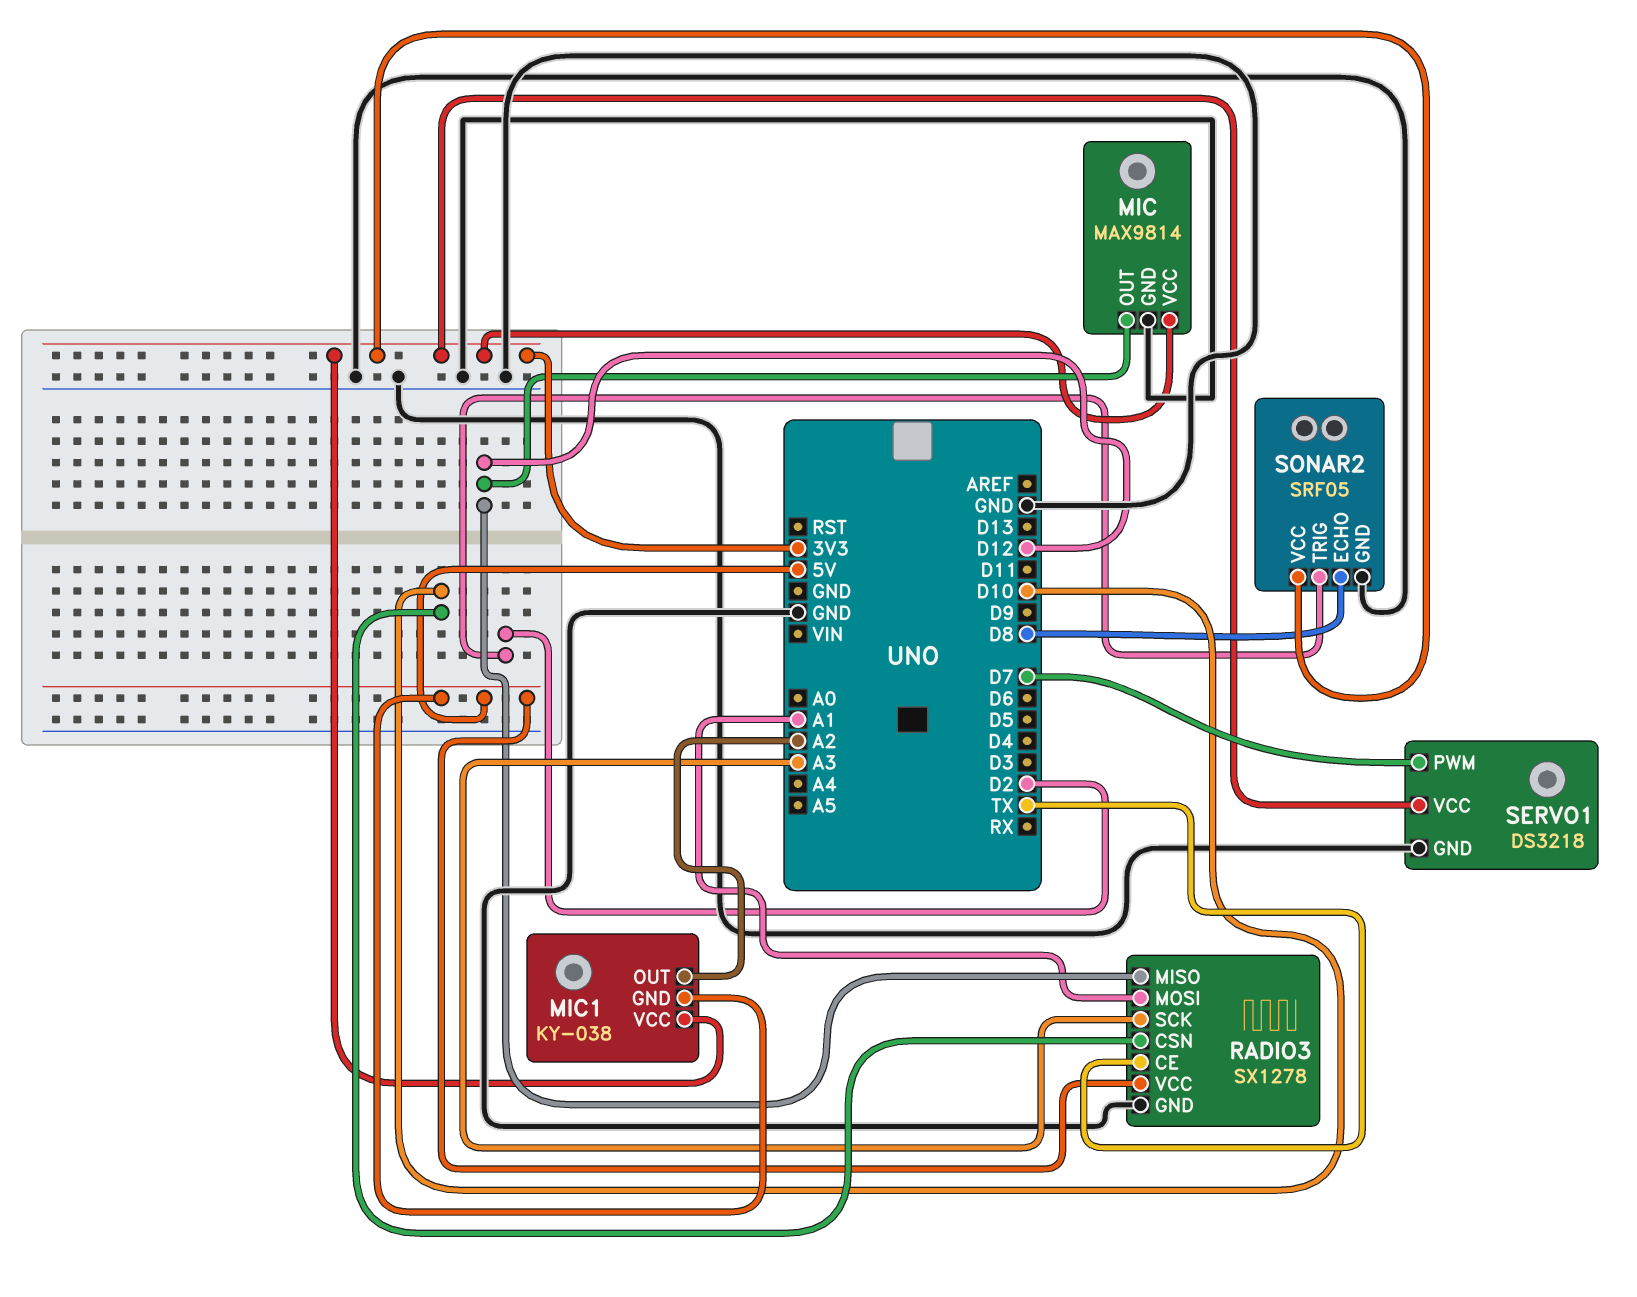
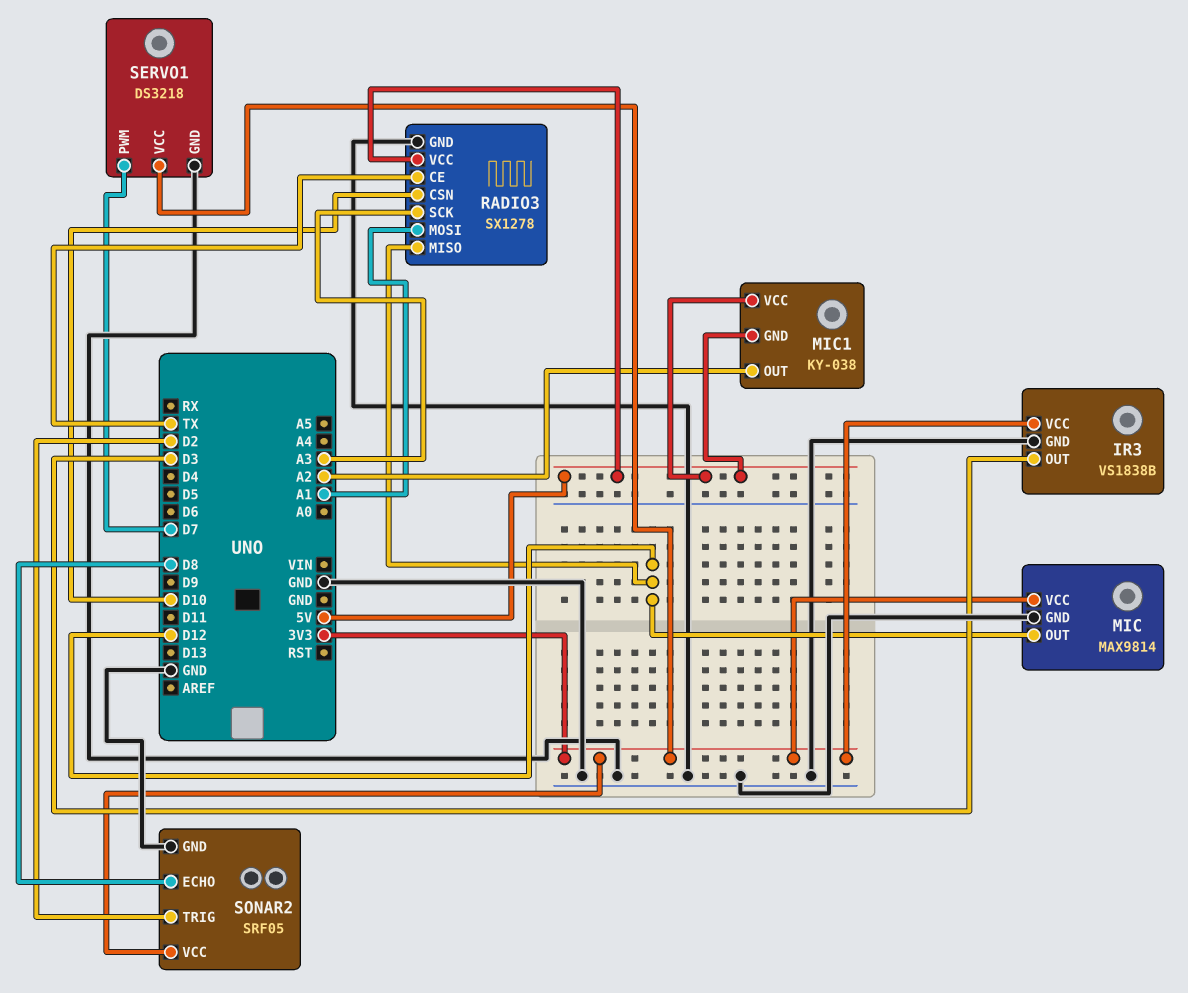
IR3: none -> VS1838B
IR3 pin GND: none -> GND
IR3 pin OUT: none -> D3
IR3 pin VCC: none -> 3V3
MIC1 pin VCC: 3V3 -> 5V

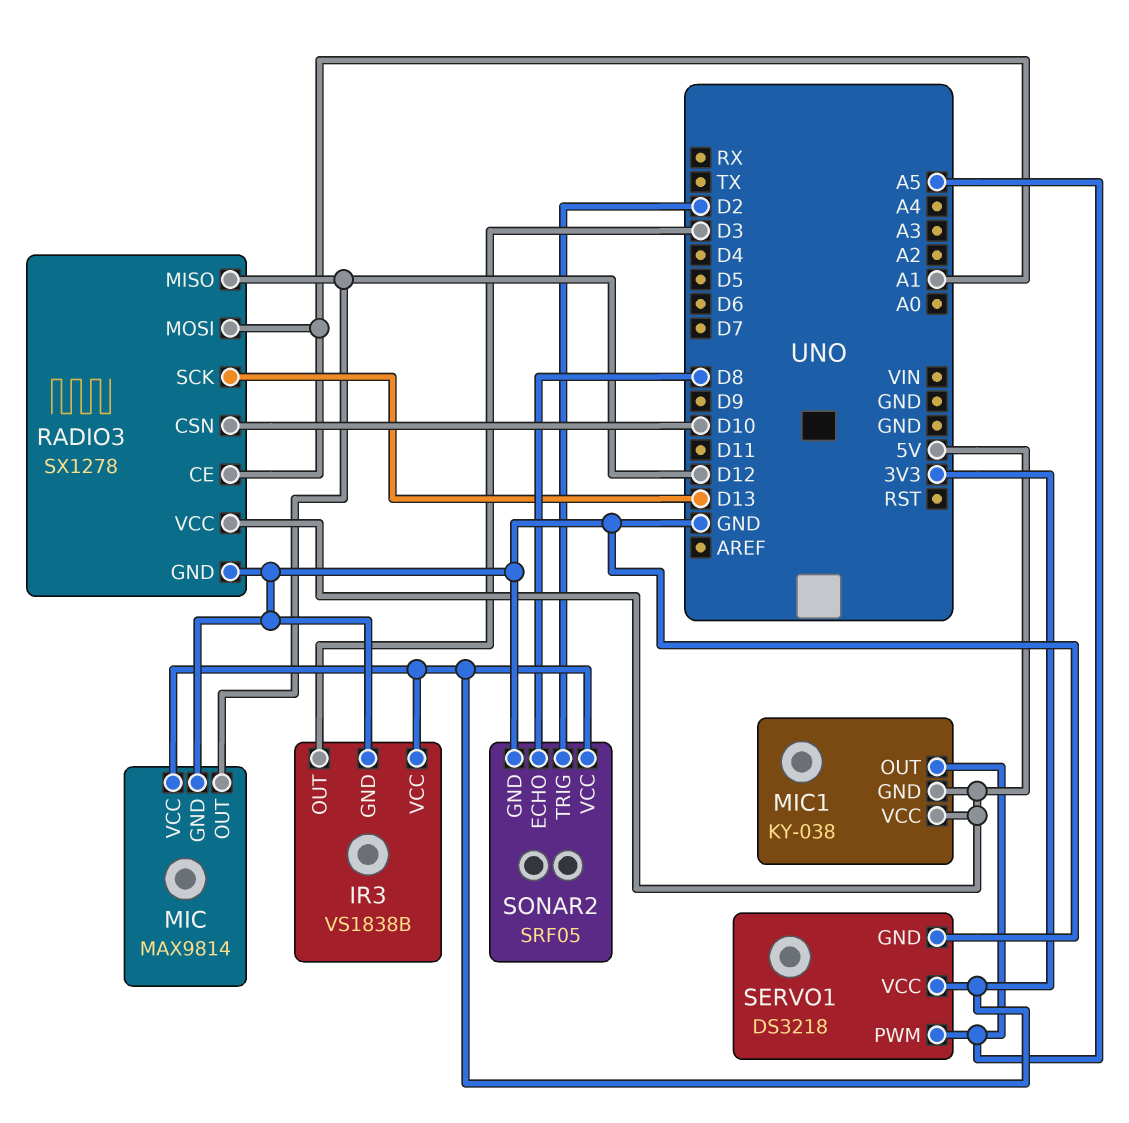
MIC1 pin OUT: A2 -> A5
RADIO3 pin CE: TX -> A1
RADIO3 pin SCK: A3 -> D13
SERVO1 pin PWM: D7 -> A5

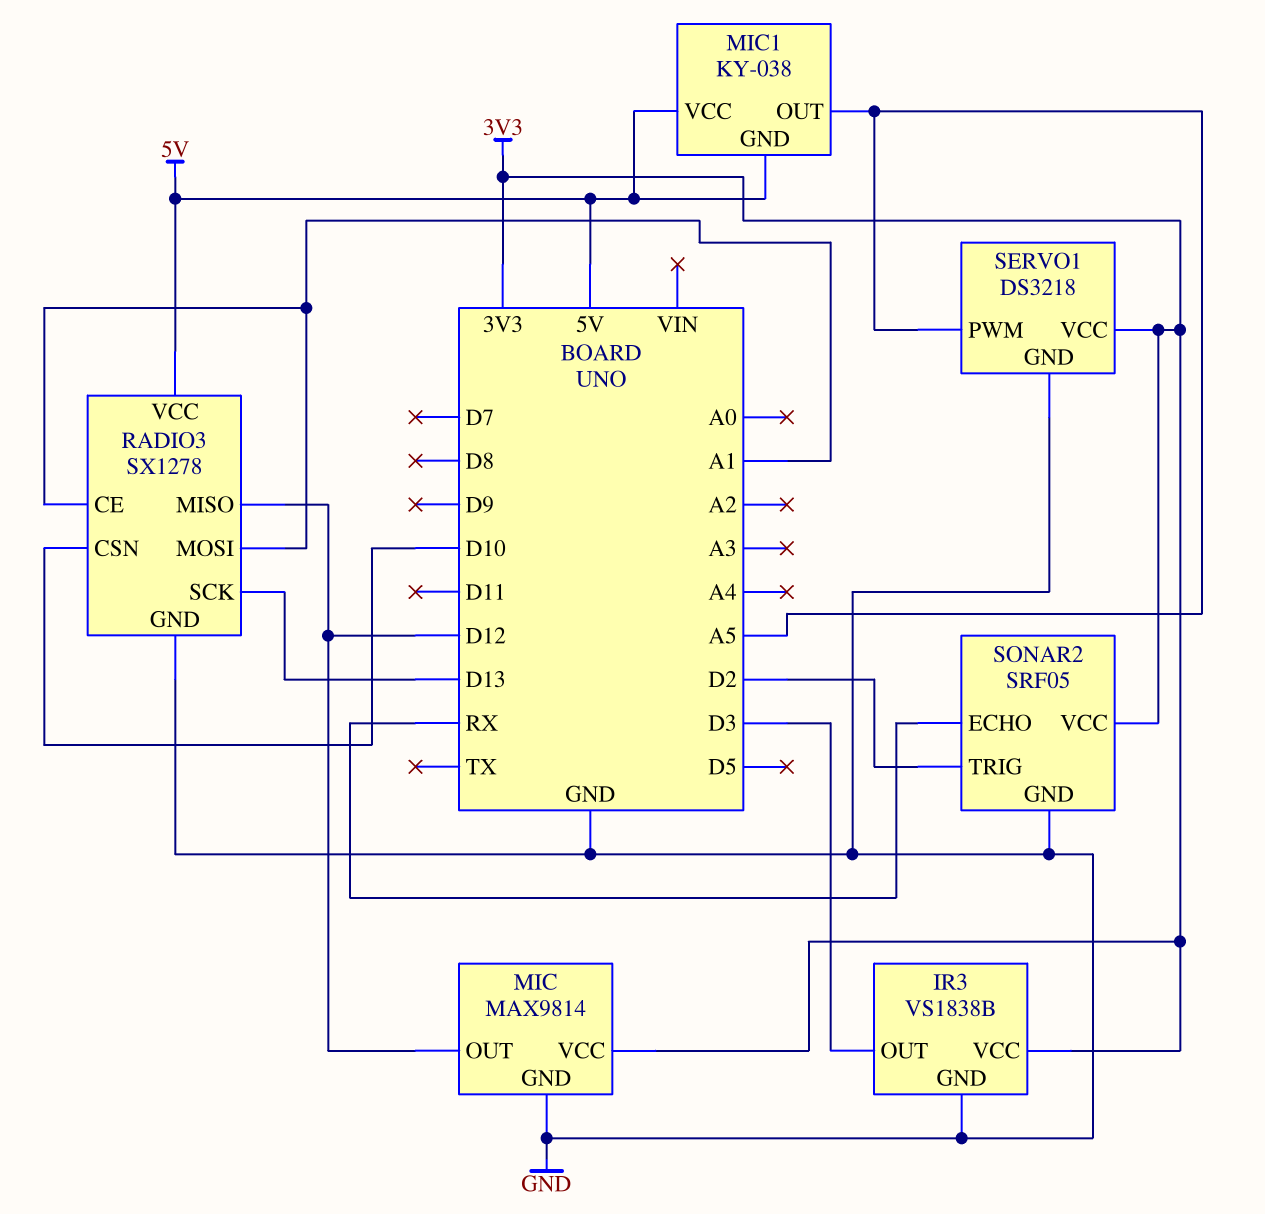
SONAR2 pin ECHO: D8 -> RX

